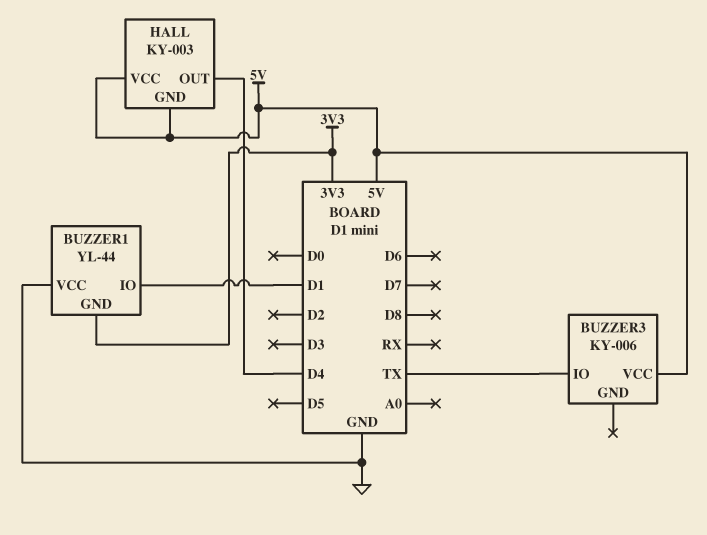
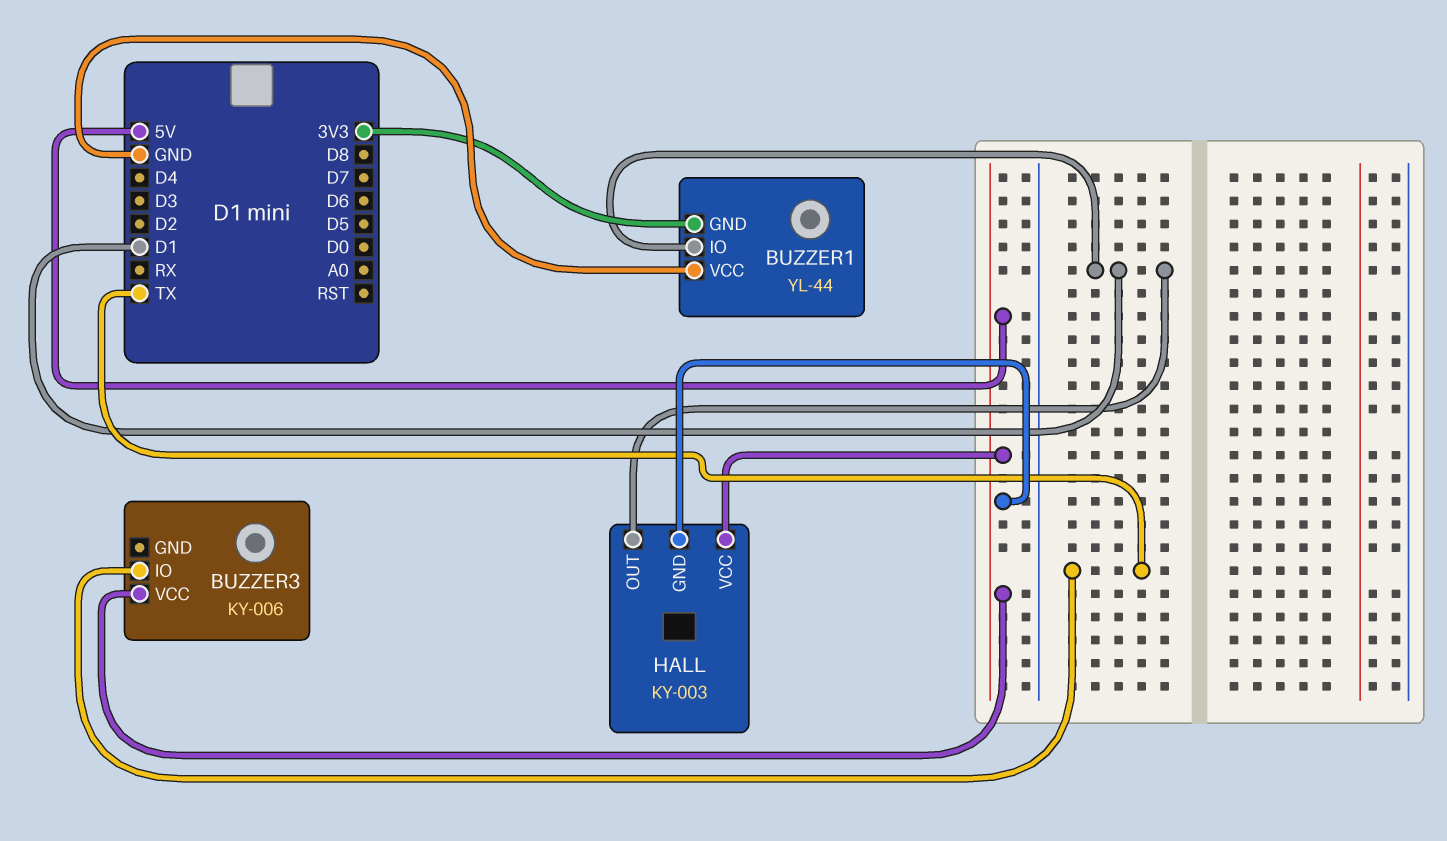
HALL pin OUT: D4 -> D1

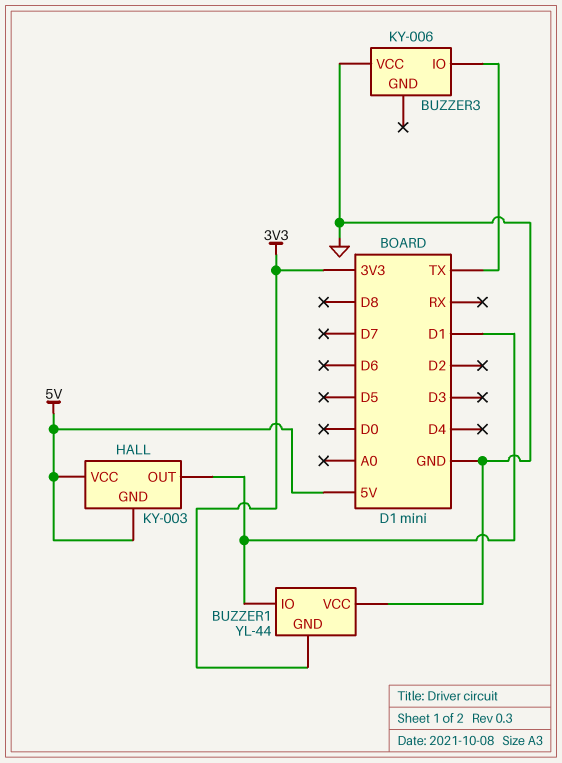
BUZZER3 pin VCC: 5V -> GND

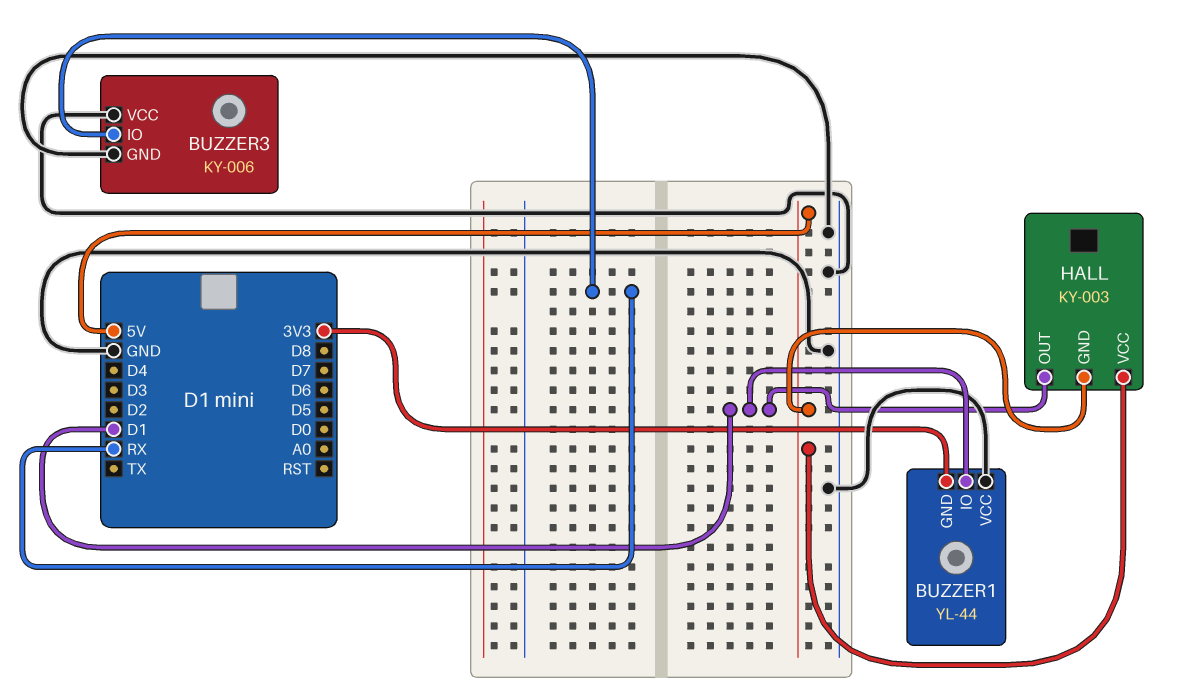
BUZZER3 pin GND: none -> GND
BUZZER3 pin IO: TX -> RX

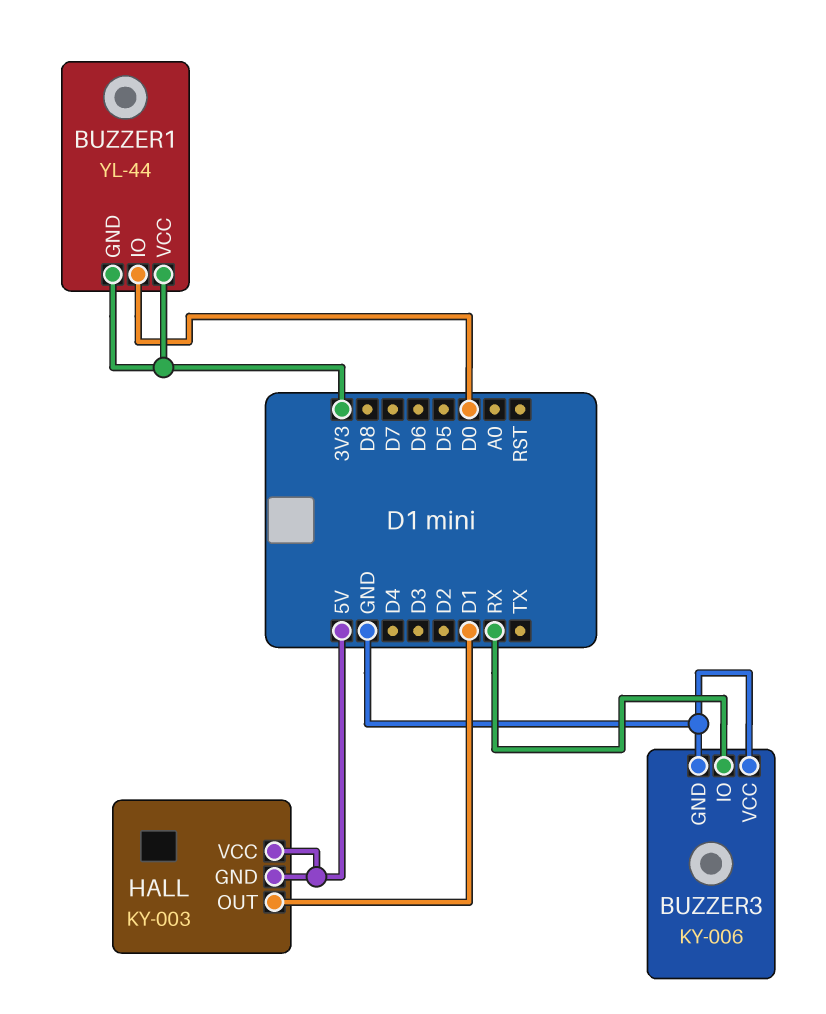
BUZZER1 pin IO: D1 -> D0
BUZZER1 pin VCC: GND -> 3V3

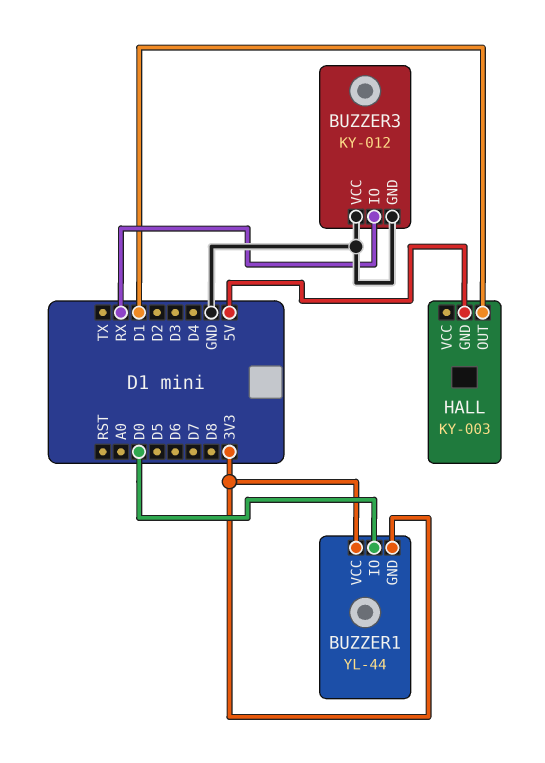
BUZZER3: KY-006 -> KY-012
HALL pin VCC: 5V -> none

